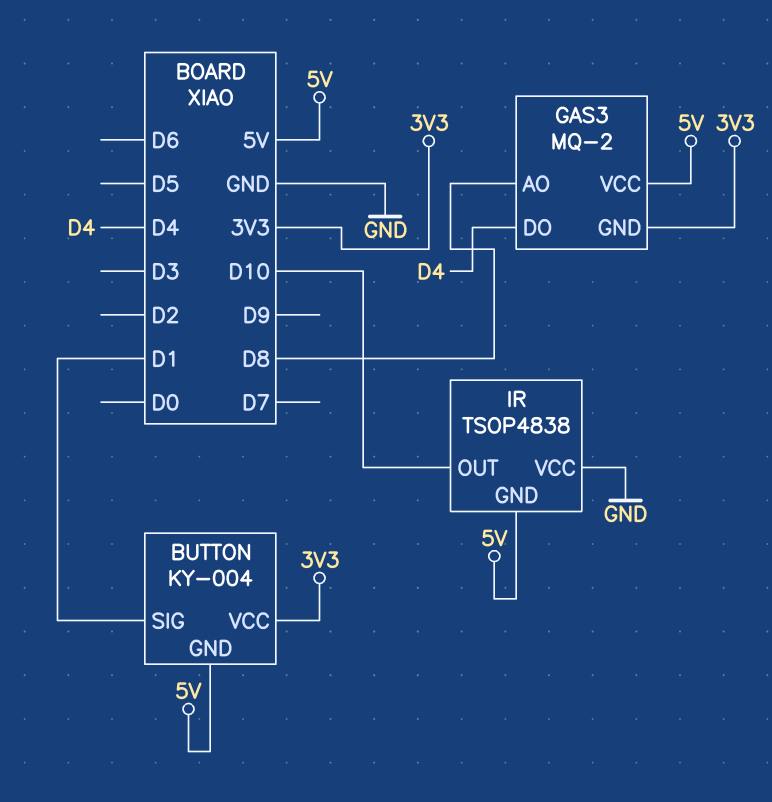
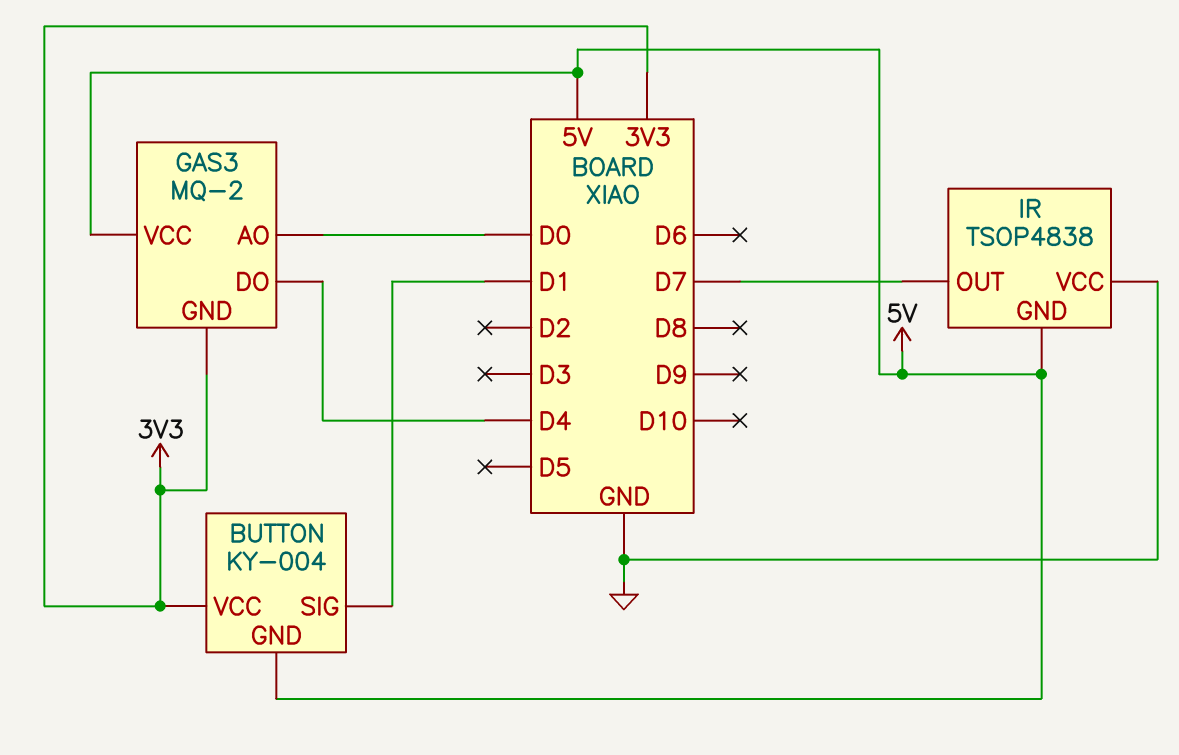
GAS3 pin AO: D8 -> D0
IR pin OUT: D10 -> D7

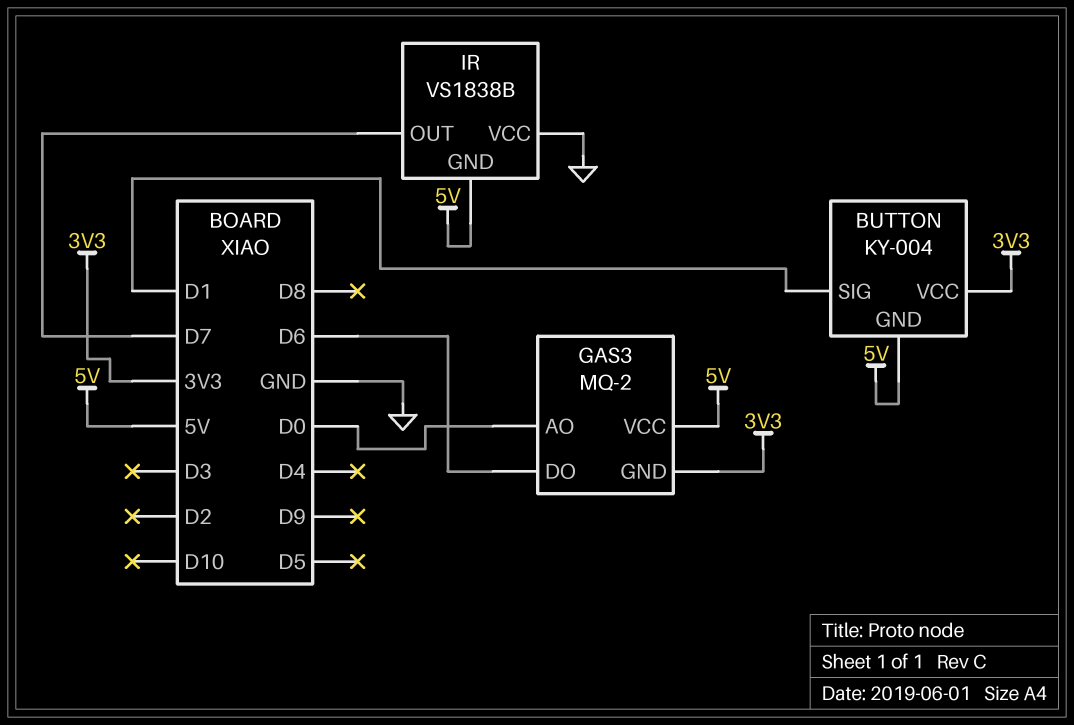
GAS3 pin DO: D4 -> D6
IR: TSOP4838 -> VS1838B

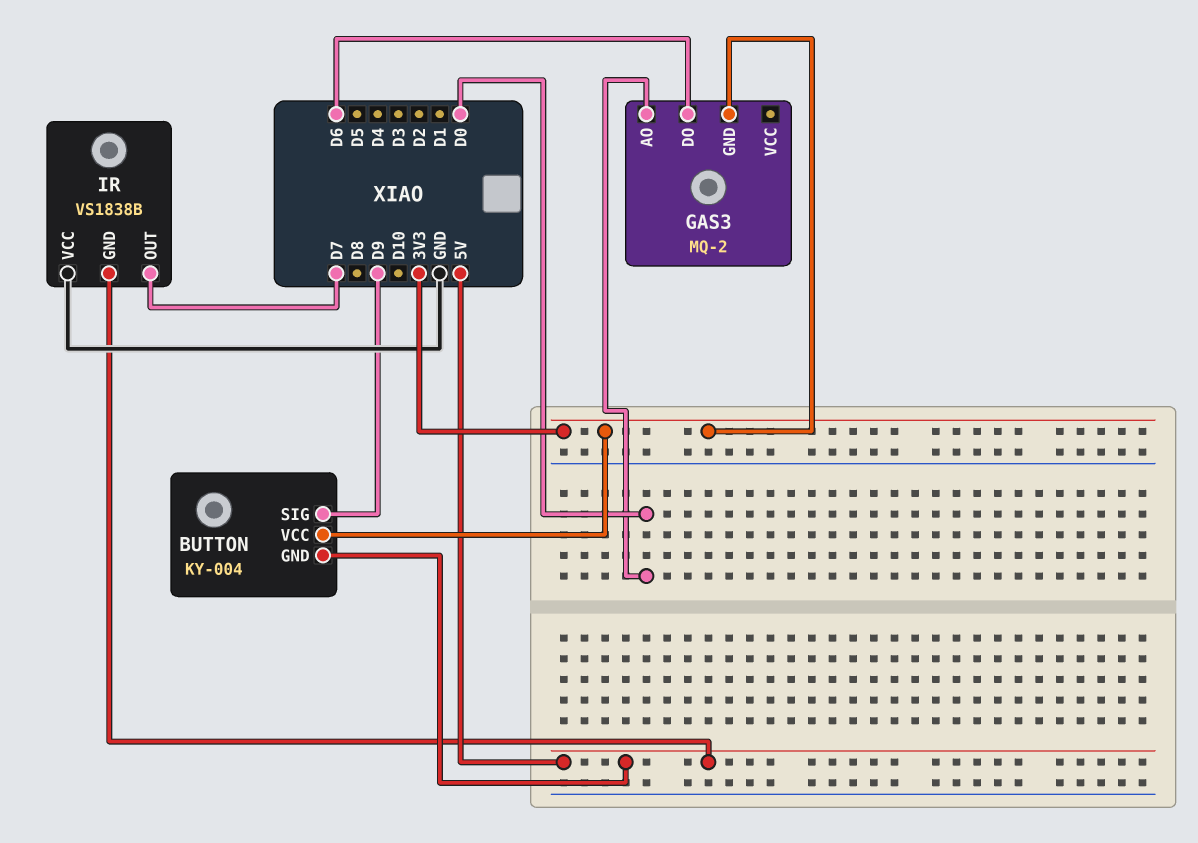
BUTTON pin SIG: D1 -> D9
GAS3 pin VCC: 5V -> none

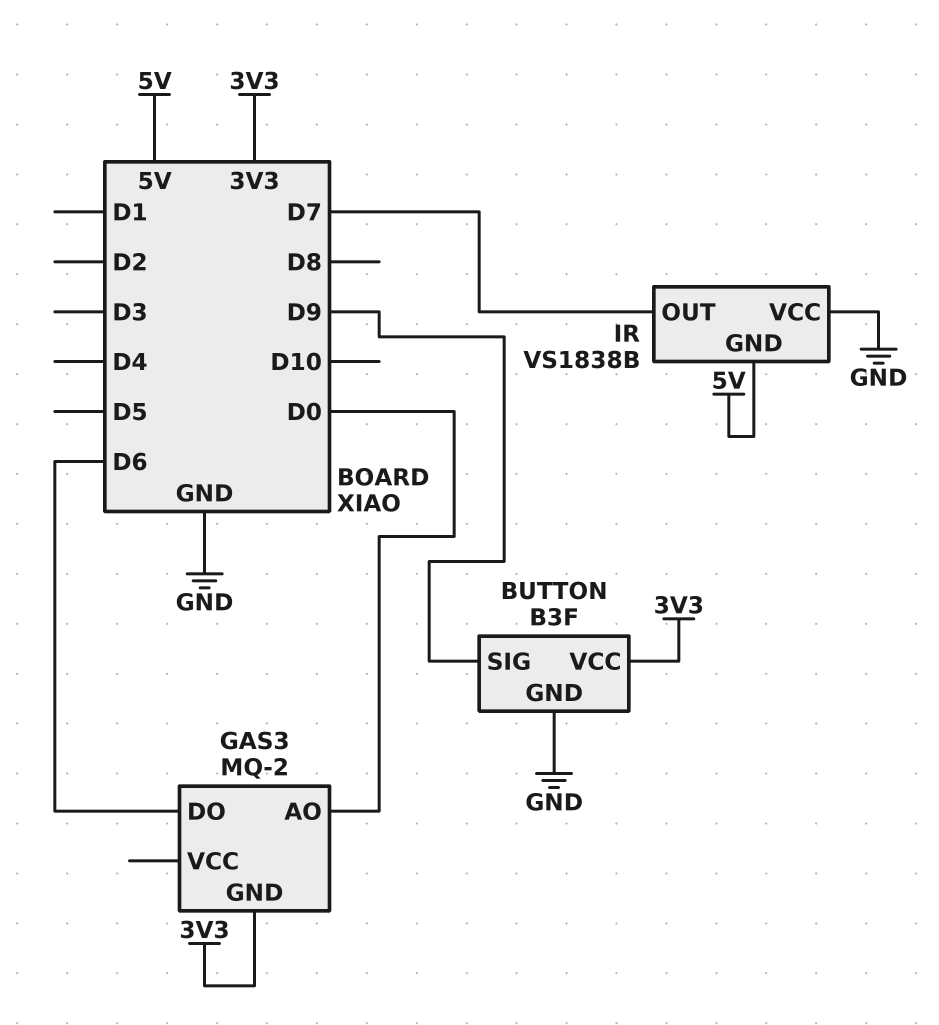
BUTTON: KY-004 -> B3F
BUTTON pin GND: 5V -> GND

